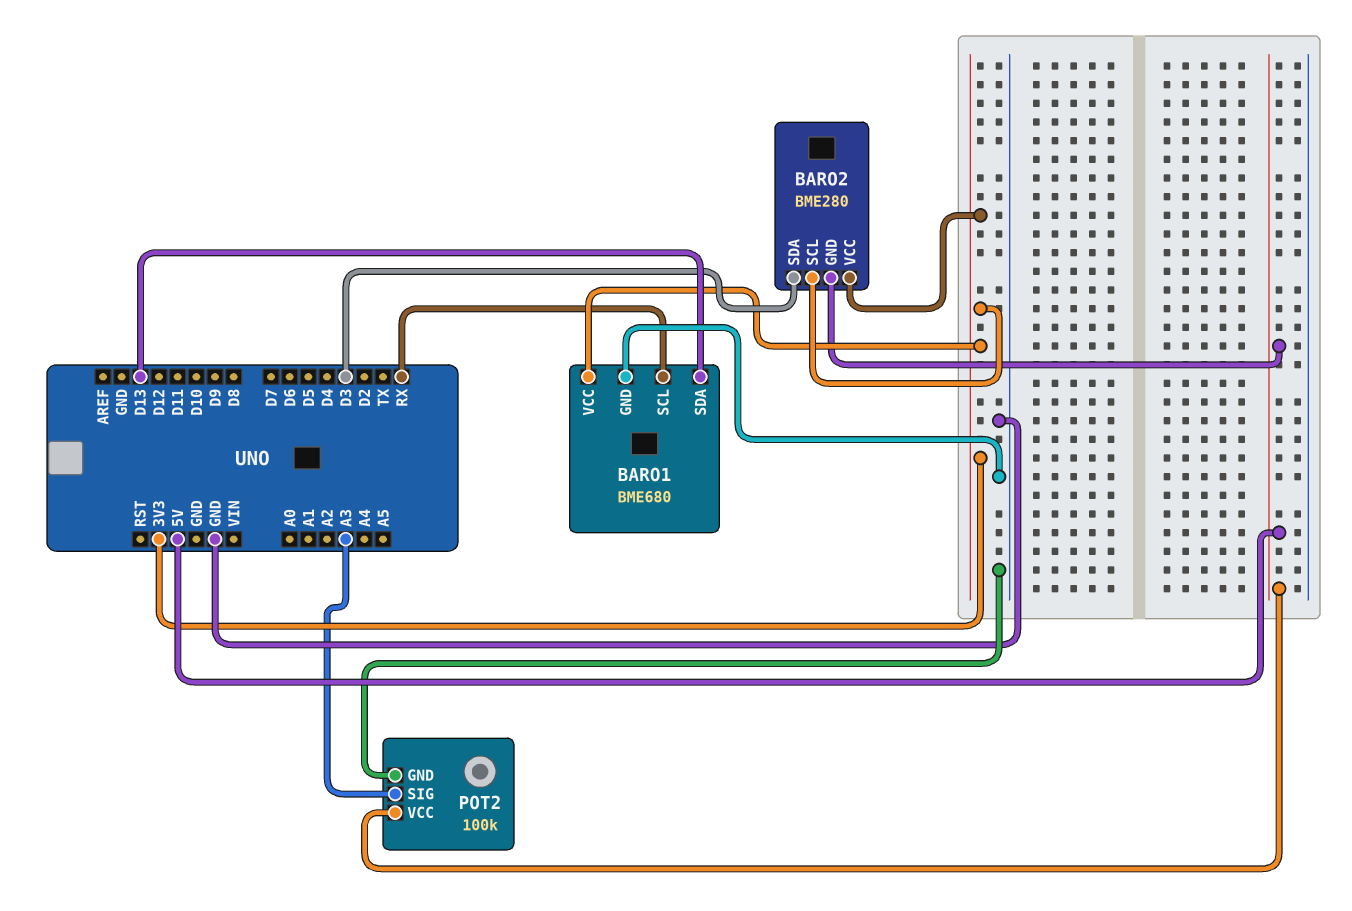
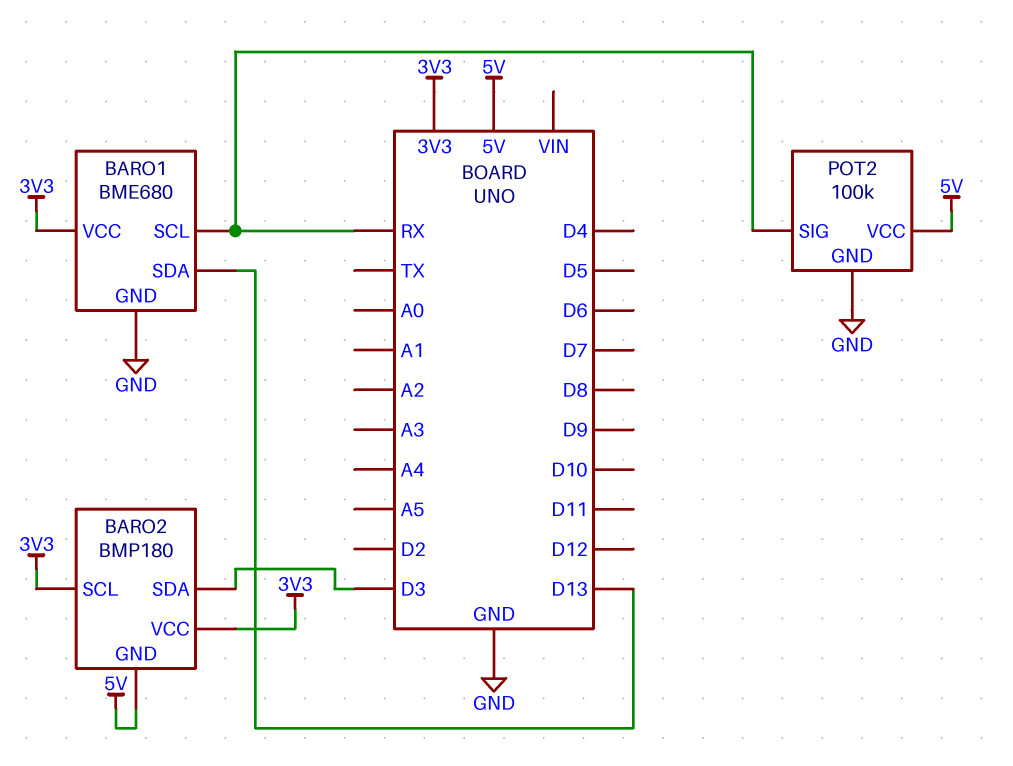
BARO2: BME280 -> BMP180
POT2 pin SIG: A3 -> RX

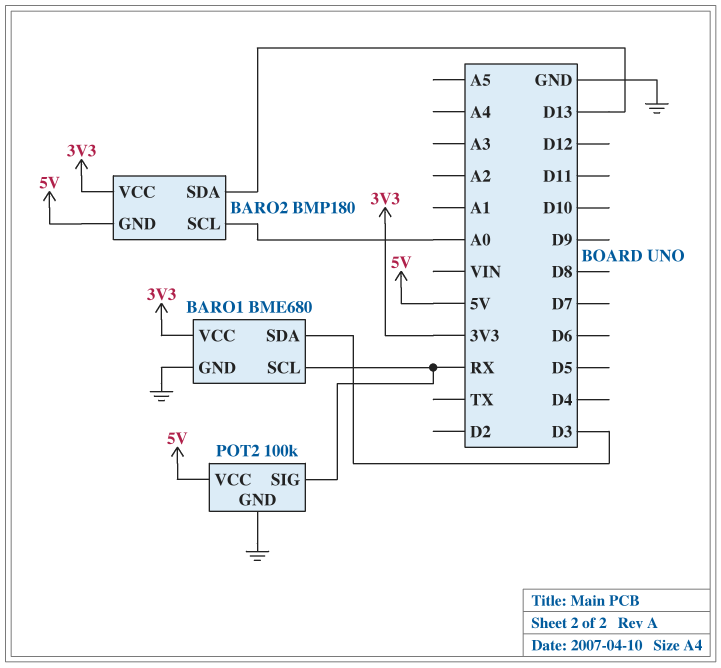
BARO1 pin SDA: D13 -> D3
BARO2 pin SCL: 3V3 -> A0
BARO2 pin SDA: D3 -> D13

